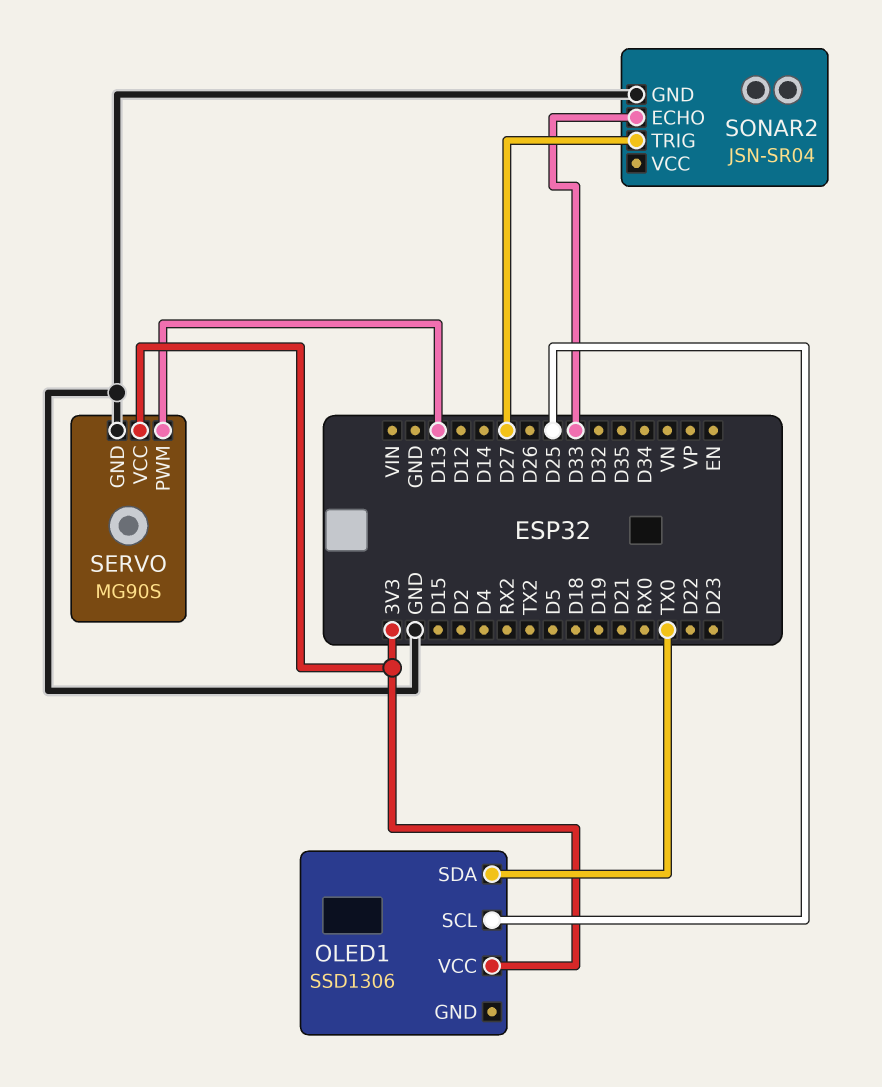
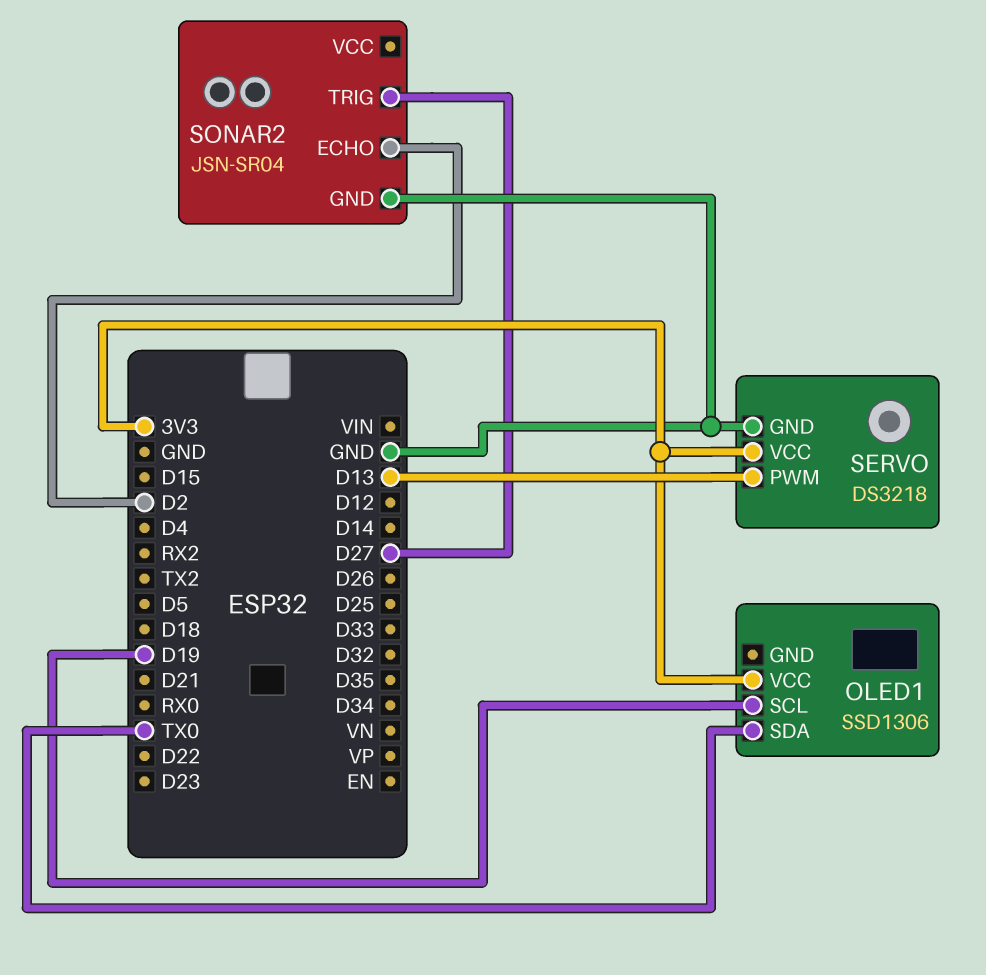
OLED1 pin SCL: D25 -> D19
SERVO: MG90S -> DS3218
SONAR2 pin ECHO: D33 -> D2

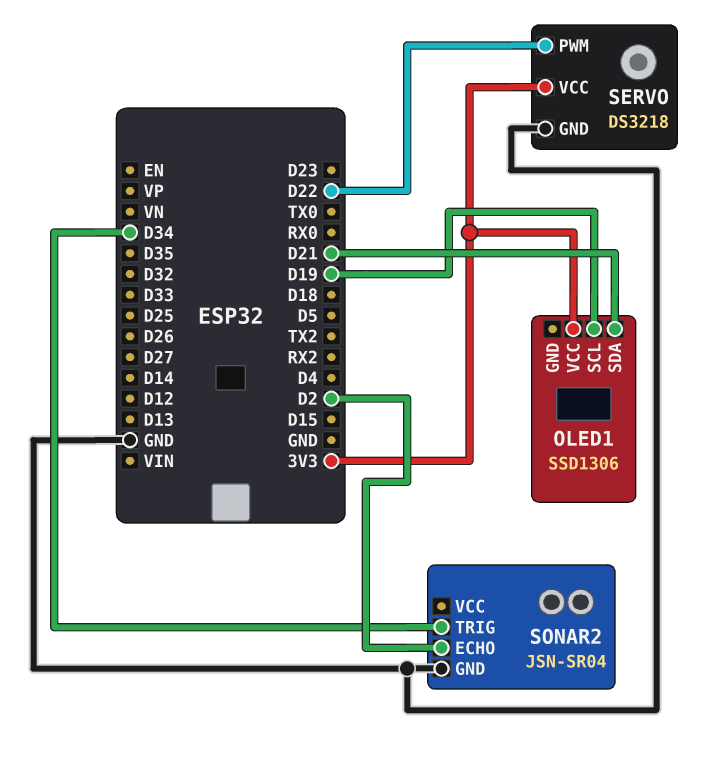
OLED1 pin SDA: TX0 -> D21
SERVO pin PWM: D13 -> D22
SONAR2 pin TRIG: D27 -> D34

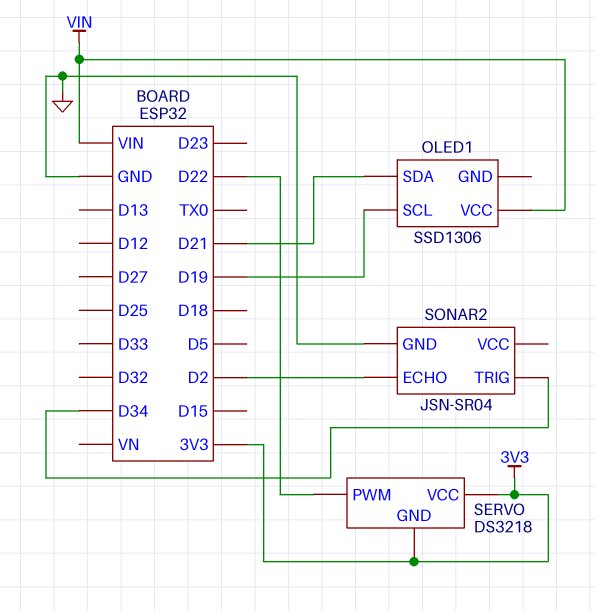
OLED1 pin VCC: 3V3 -> VIN
SERVO pin GND: GND -> 3V3

